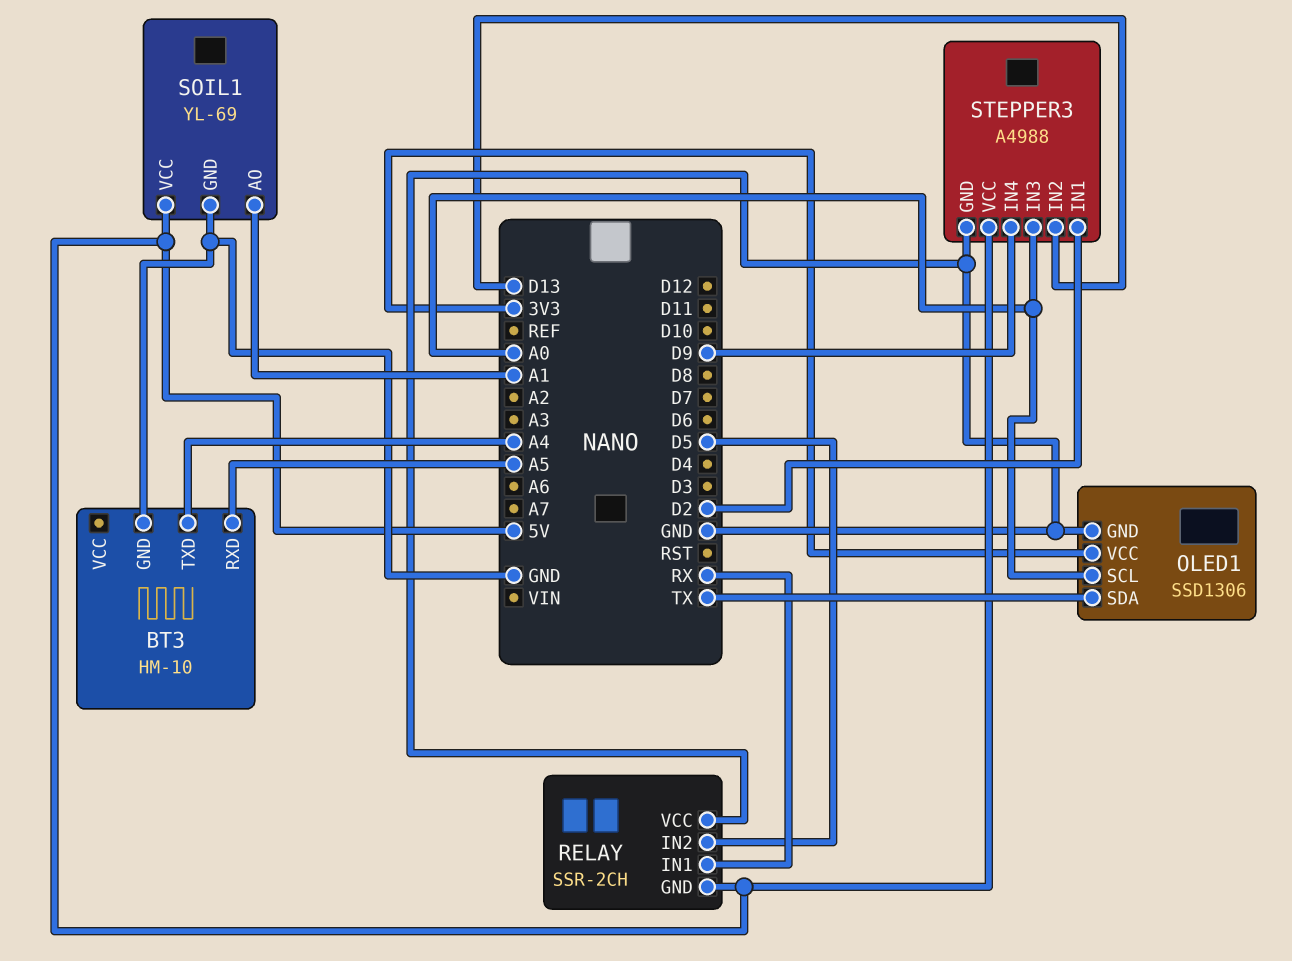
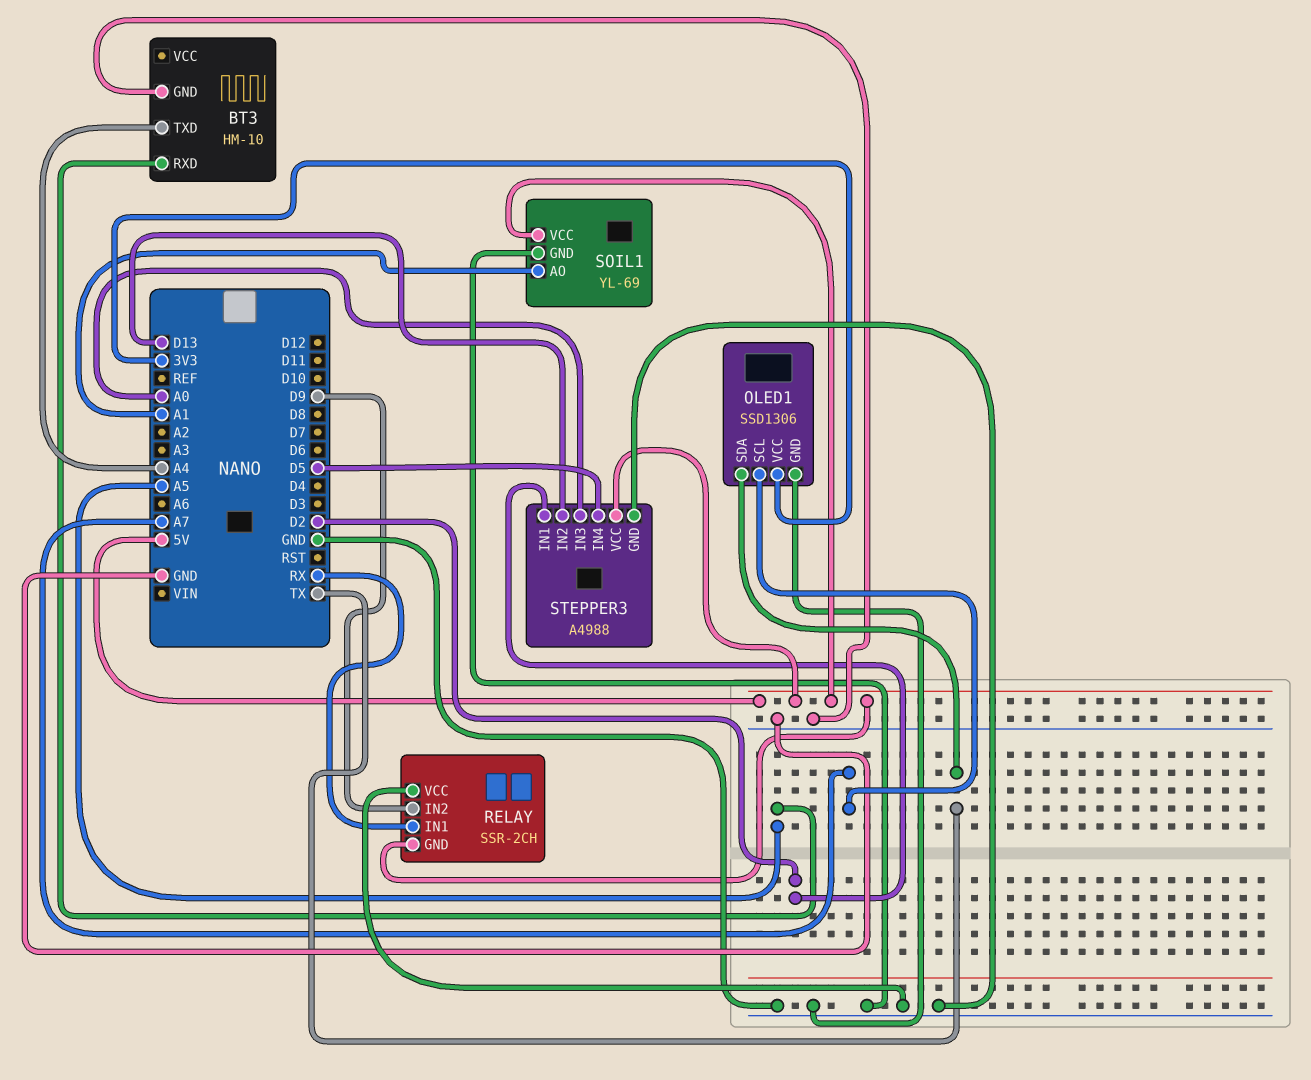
OLED1 pin SCL: A0 -> A7
RELAY pin IN2: D5 -> D9
STEPPER3 pin IN4: D9 -> D5

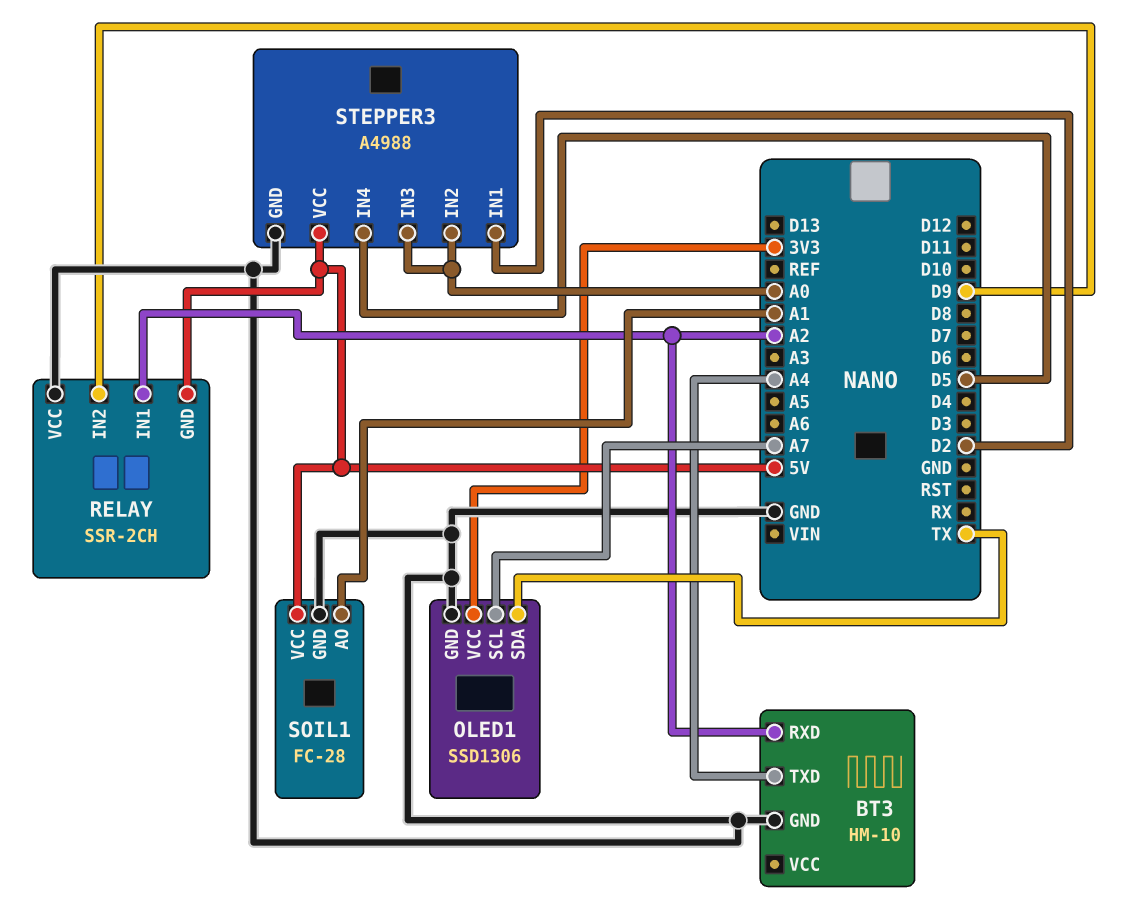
BT3 pin RXD: A5 -> A2
RELAY pin IN1: RX -> A2
SOIL1: YL-69 -> FC-28
STEPPER3 pin IN2: D13 -> A0

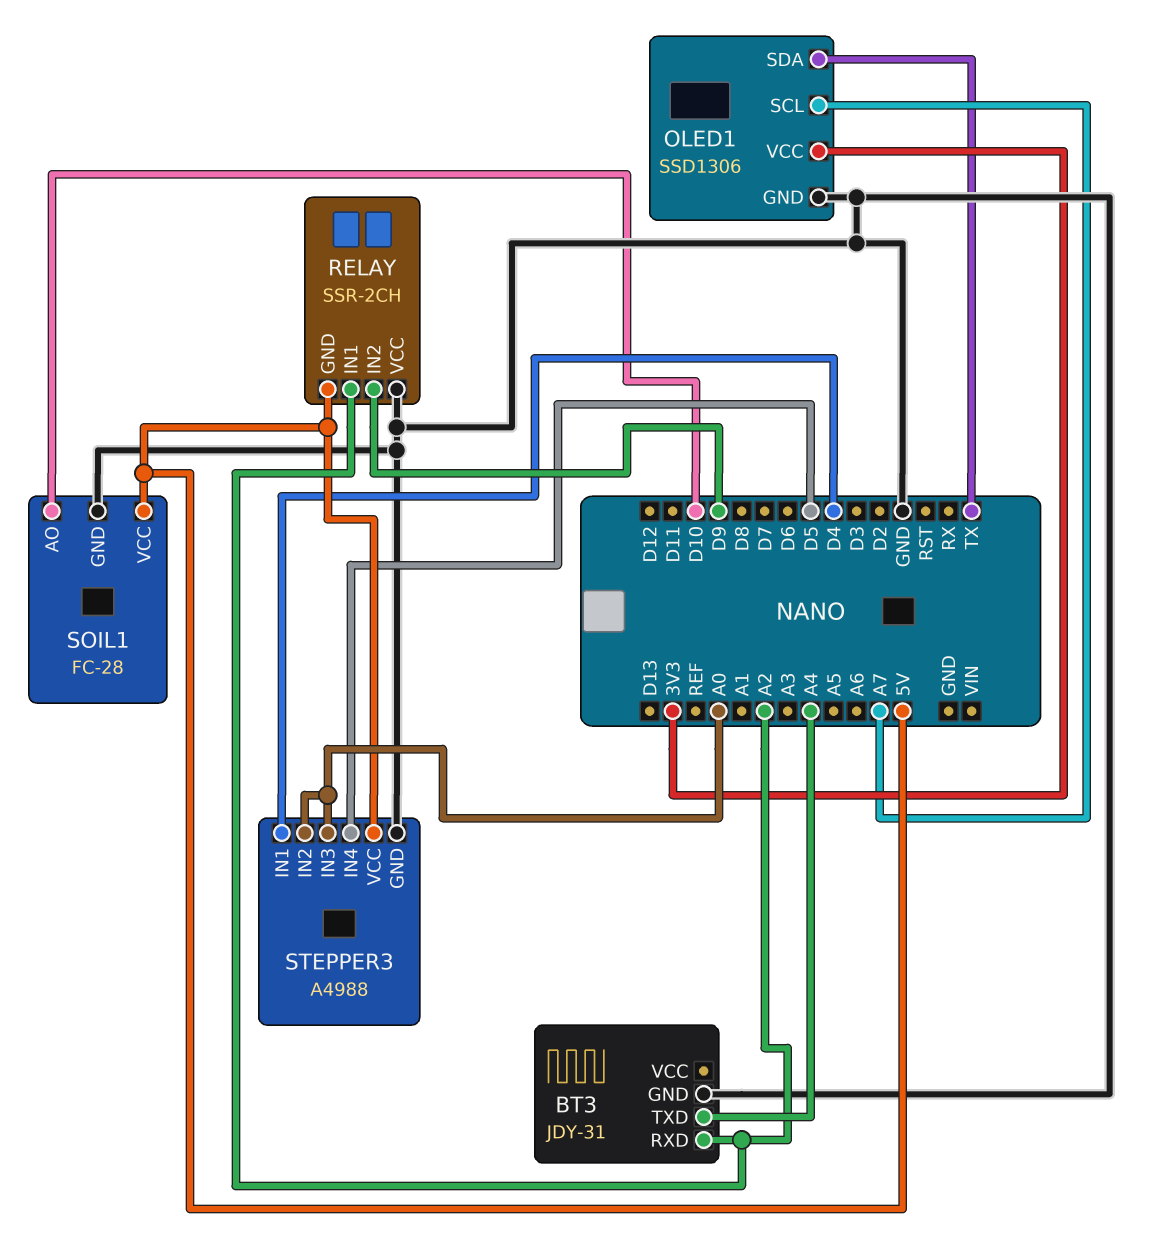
BT3: HM-10 -> JDY-31
SOIL1 pin AO: A1 -> D10
STEPPER3 pin IN1: D2 -> D4

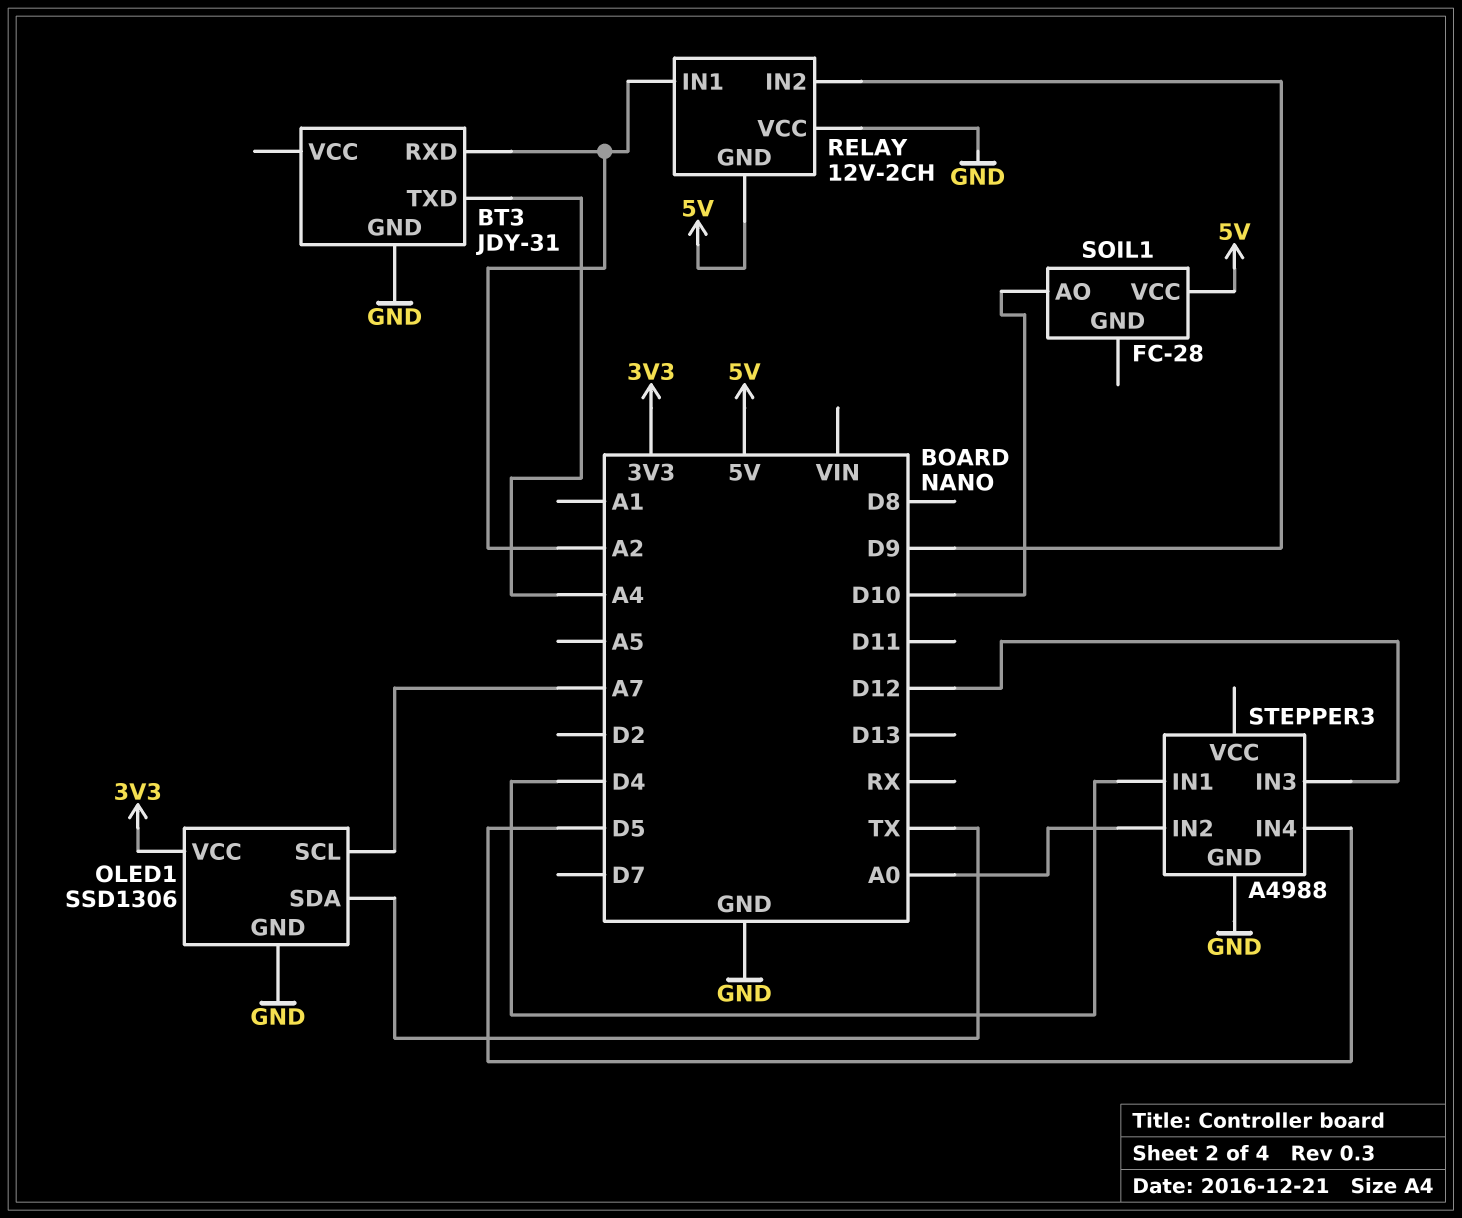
RELAY: SSR-2CH -> 12V-2CH
SOIL1 pin GND: GND -> none
STEPPER3 pin IN3: A0 -> D12
STEPPER3 pin VCC: 5V -> none

